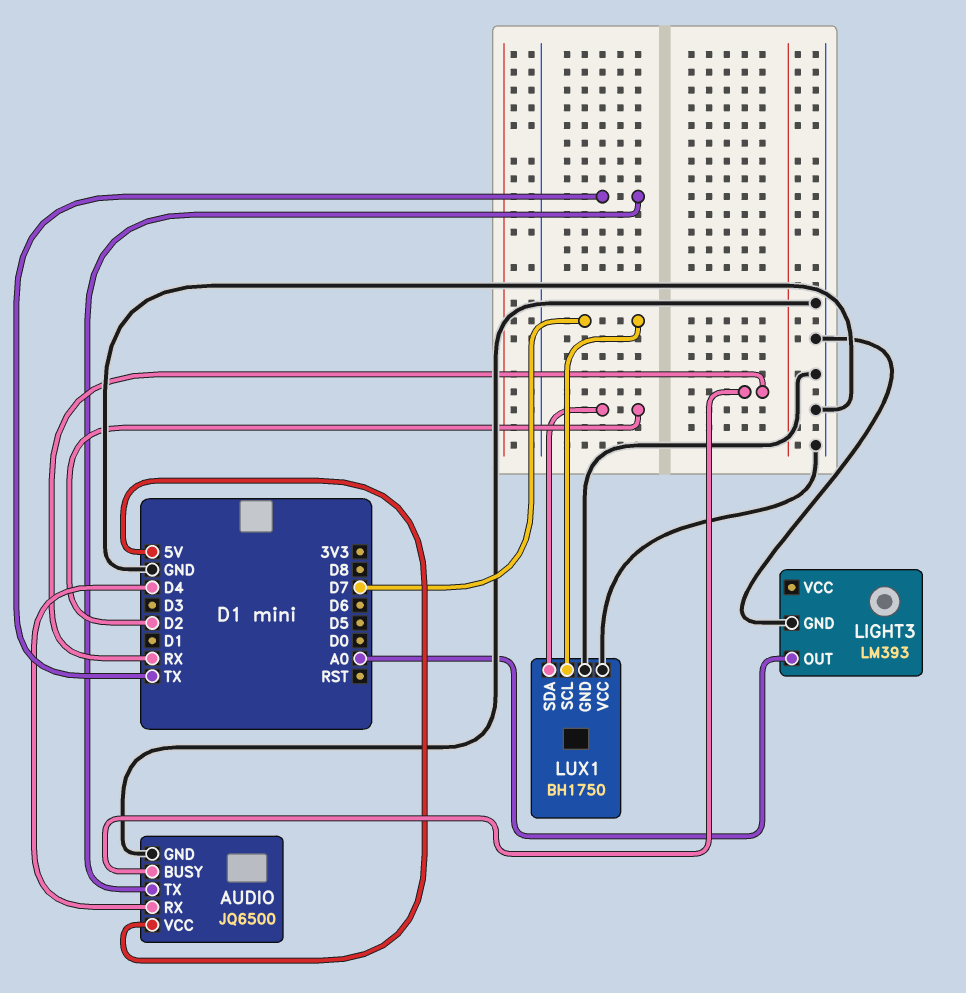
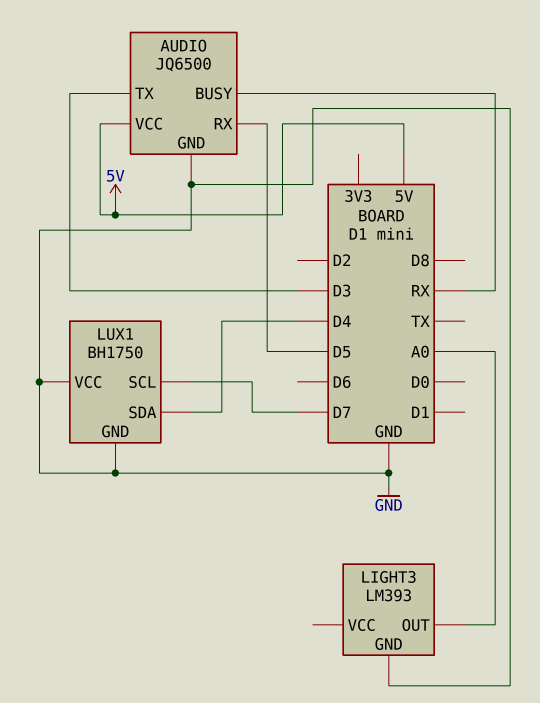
AUDIO pin RX: D4 -> D5
AUDIO pin TX: TX -> D3
LUX1 pin SDA: D2 -> D4

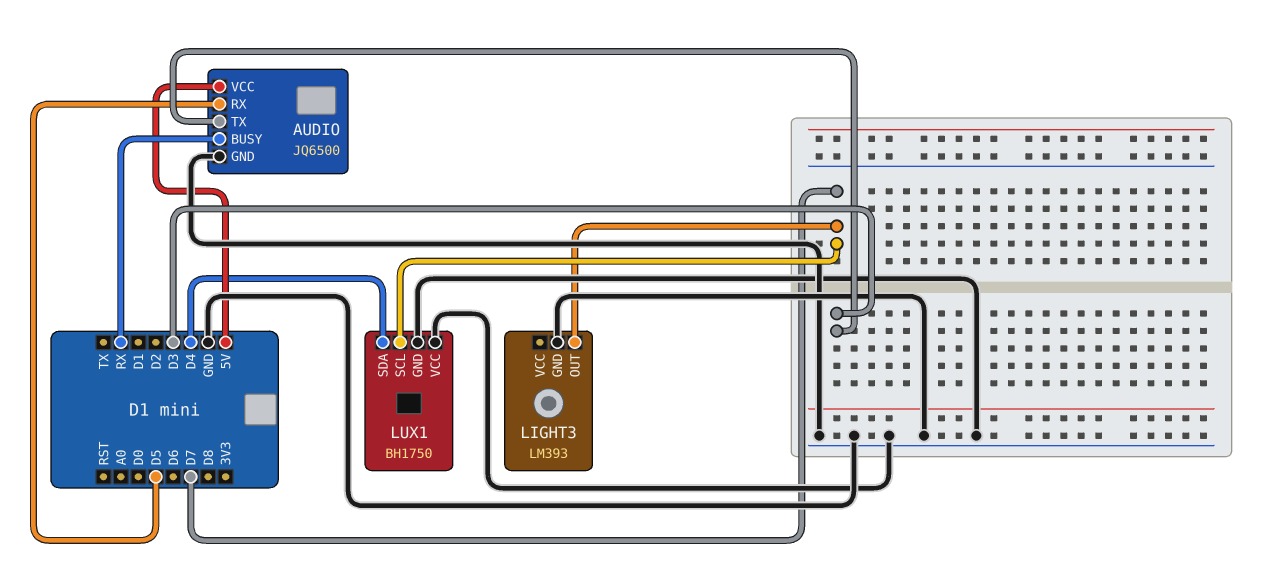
LIGHT3 pin OUT: A0 -> D7

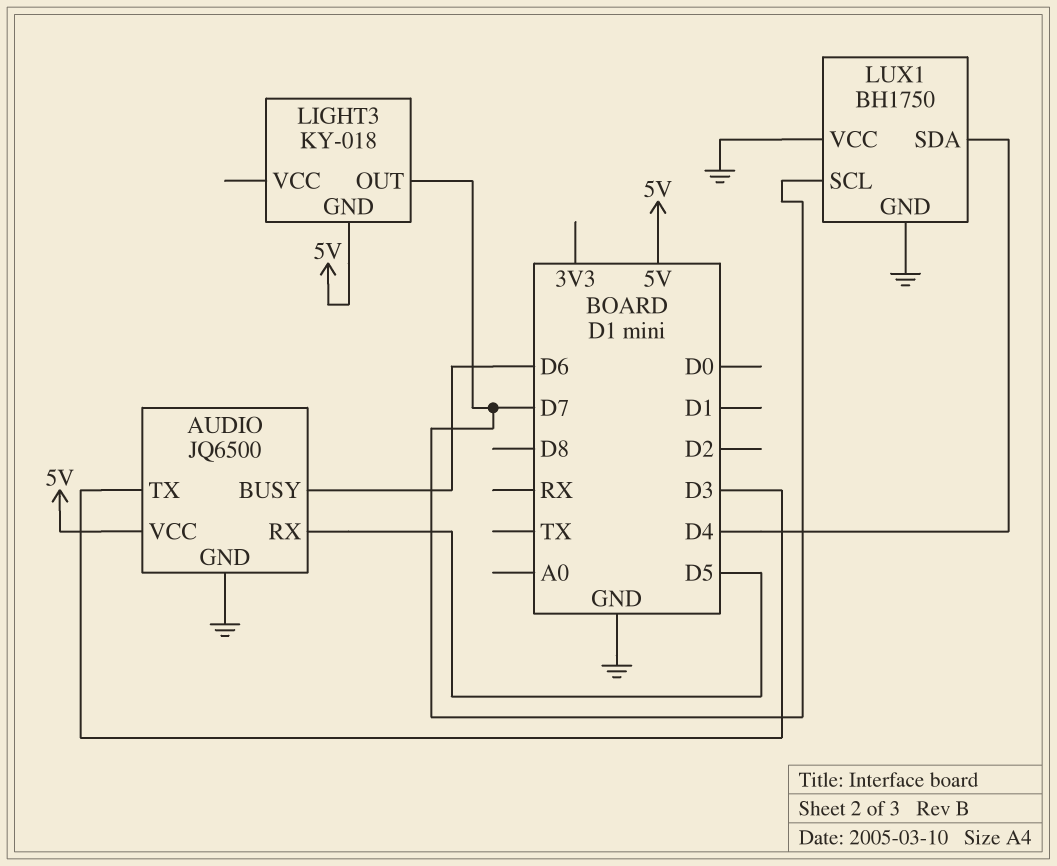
AUDIO pin BUSY: RX -> D6
LIGHT3: LM393 -> KY-018
LIGHT3 pin GND: GND -> 5V

